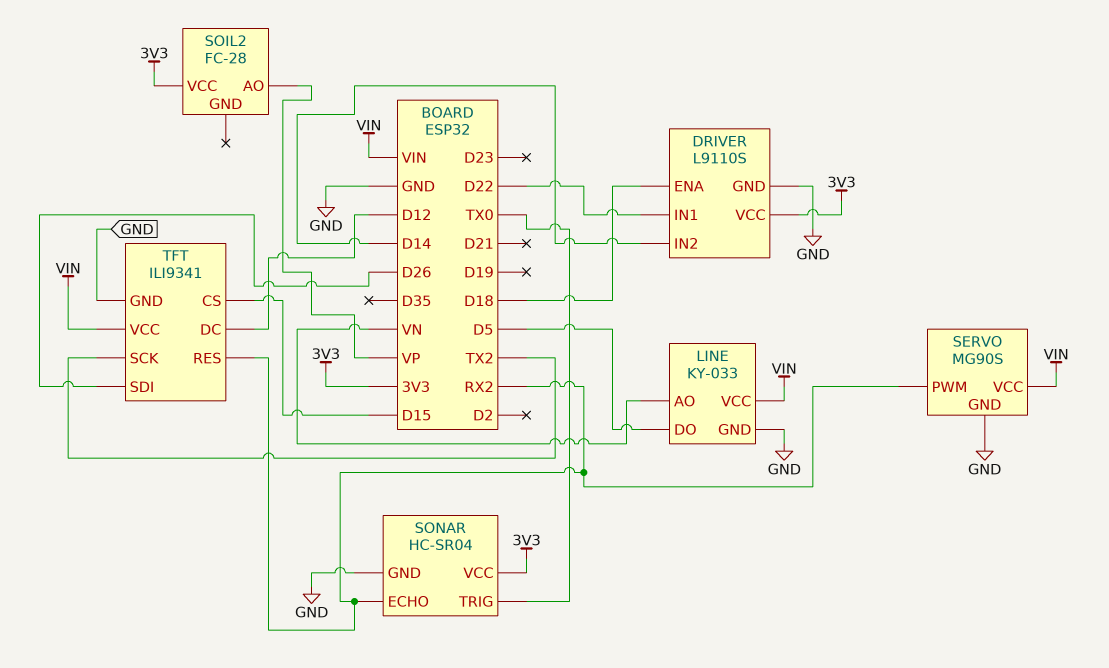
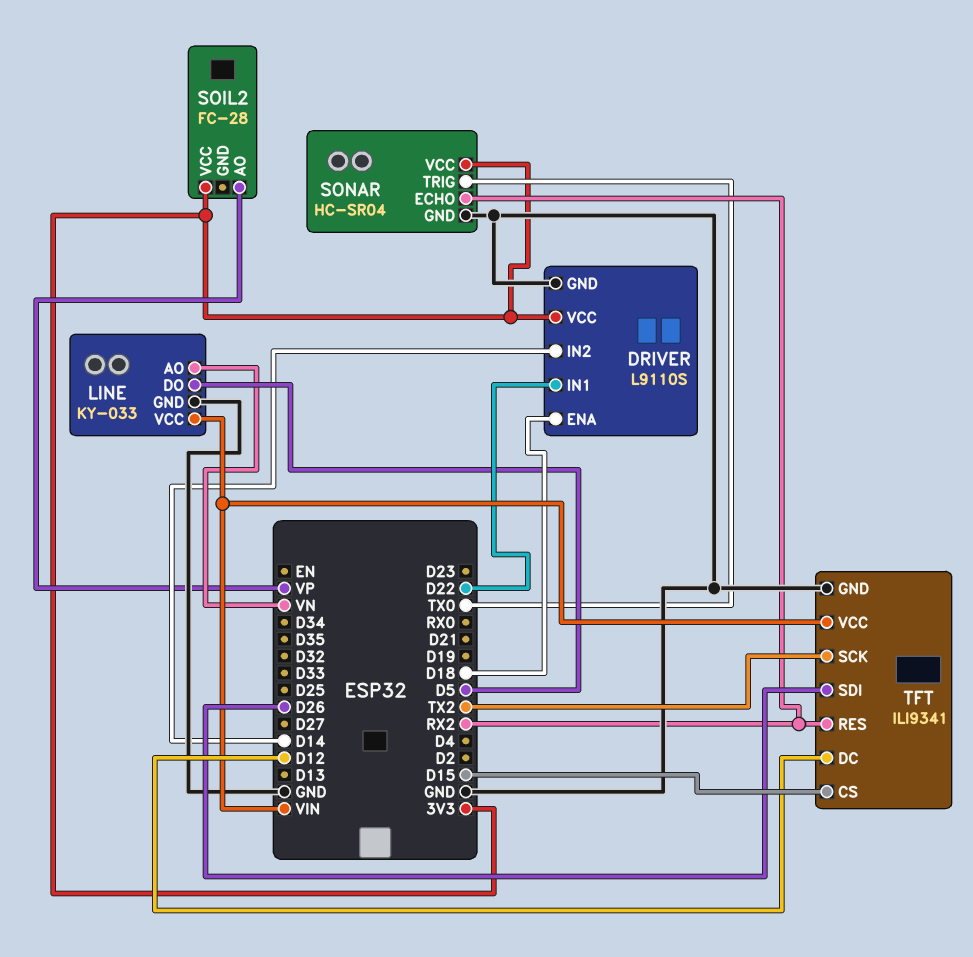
SERVO: MG90S -> none
SERVO pin GND: GND -> none
SERVO pin PWM: RX2 -> none
SERVO pin VCC: VIN -> none

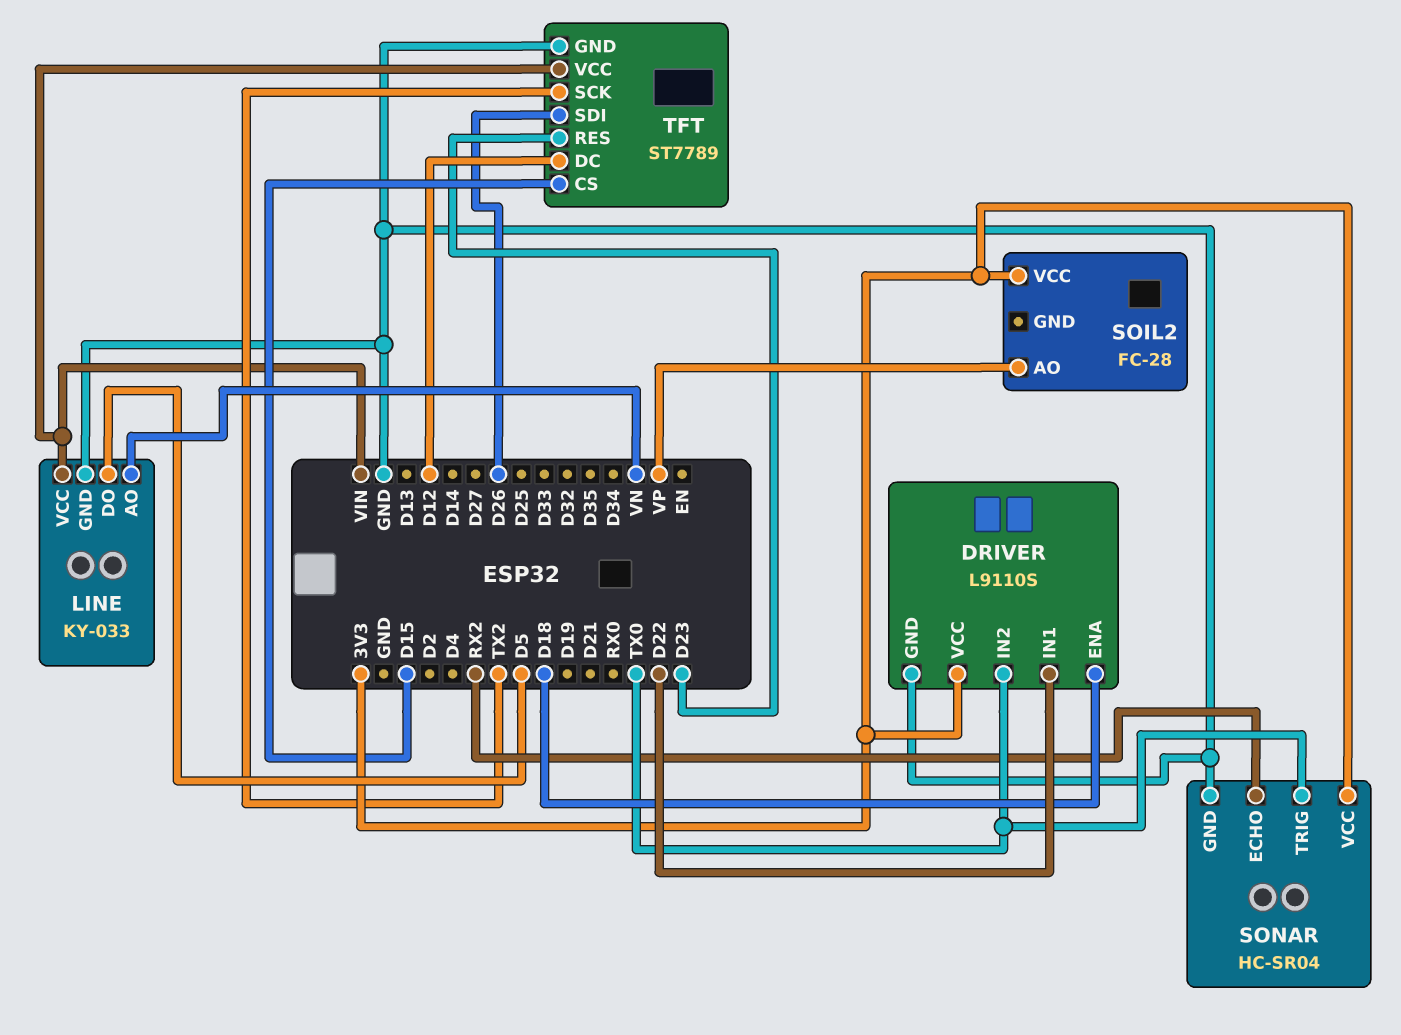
DRIVER pin IN2: D14 -> TX0
TFT: ILI9341 -> ST7789
TFT pin RES: RX2 -> D23

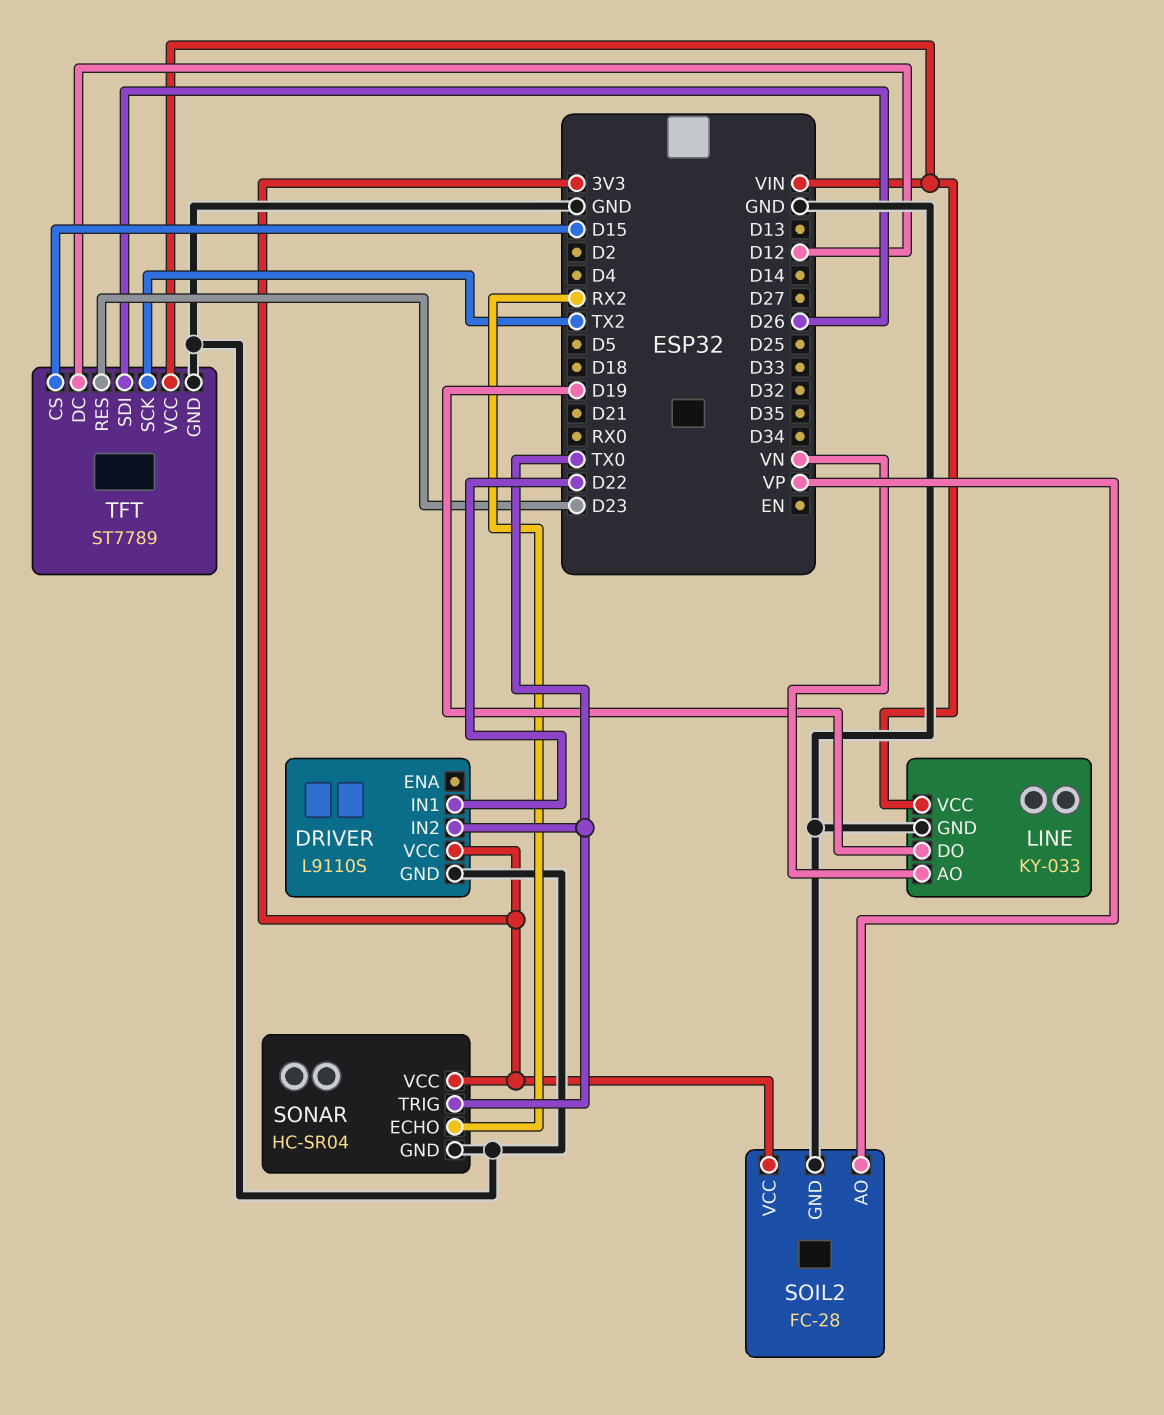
DRIVER pin ENA: D18 -> none
LINE pin DO: D5 -> D19
SOIL2 pin GND: none -> GND

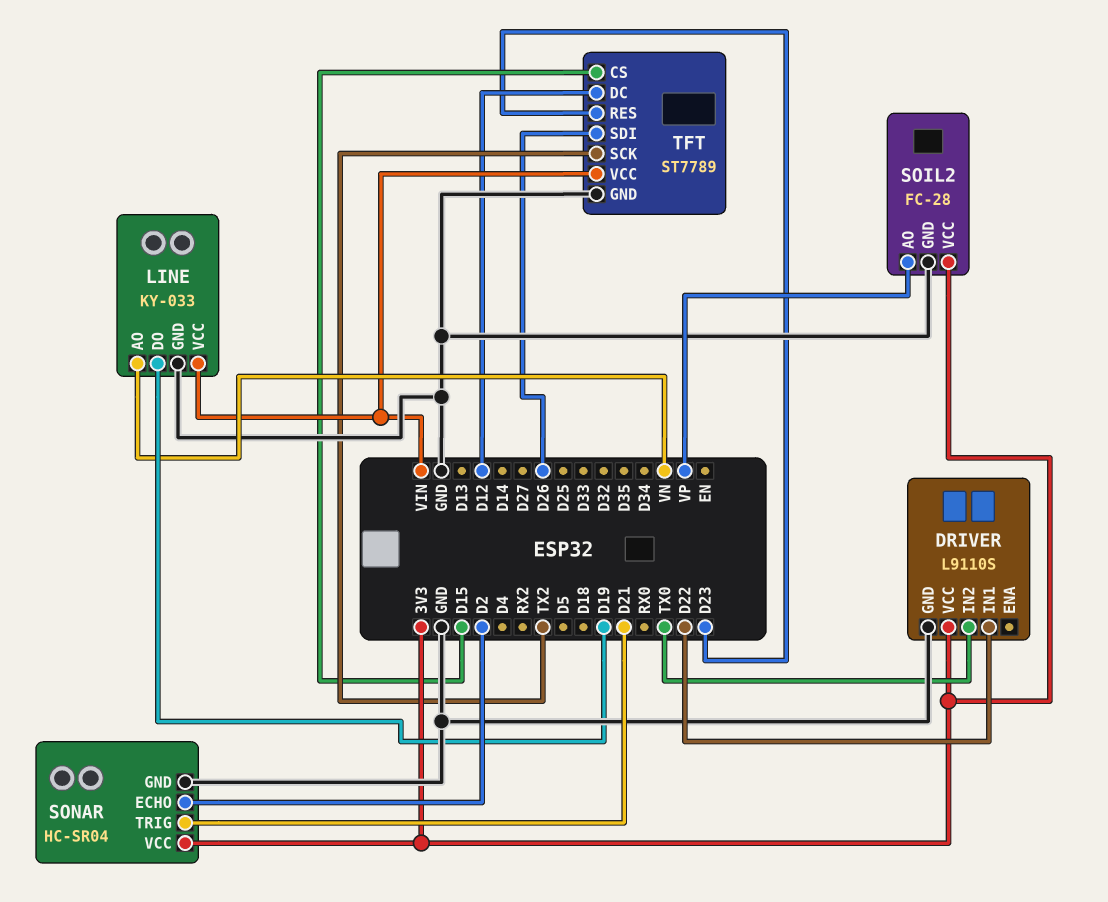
SONAR pin ECHO: RX2 -> D2
SONAR pin TRIG: TX0 -> D21

